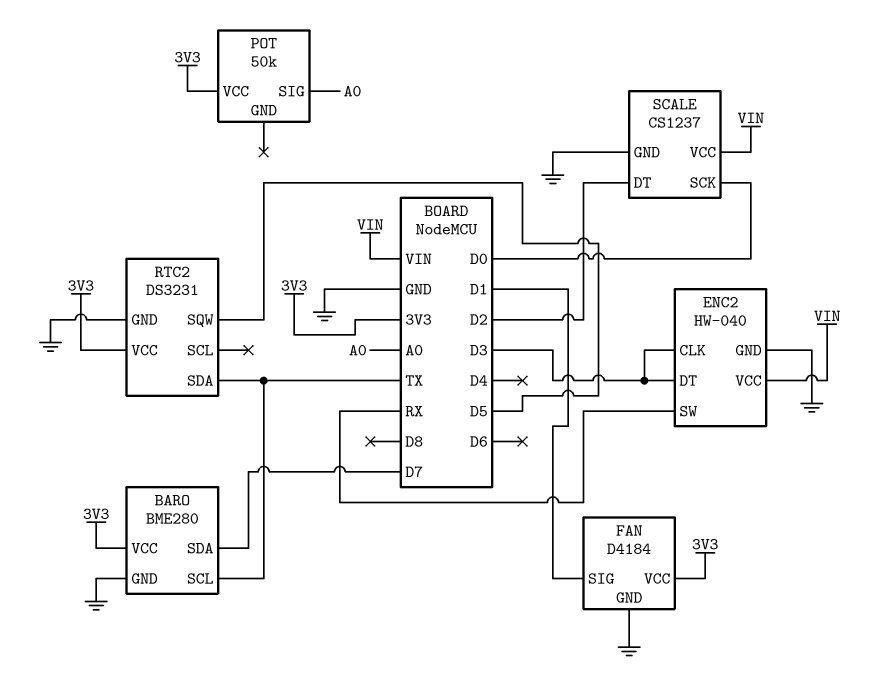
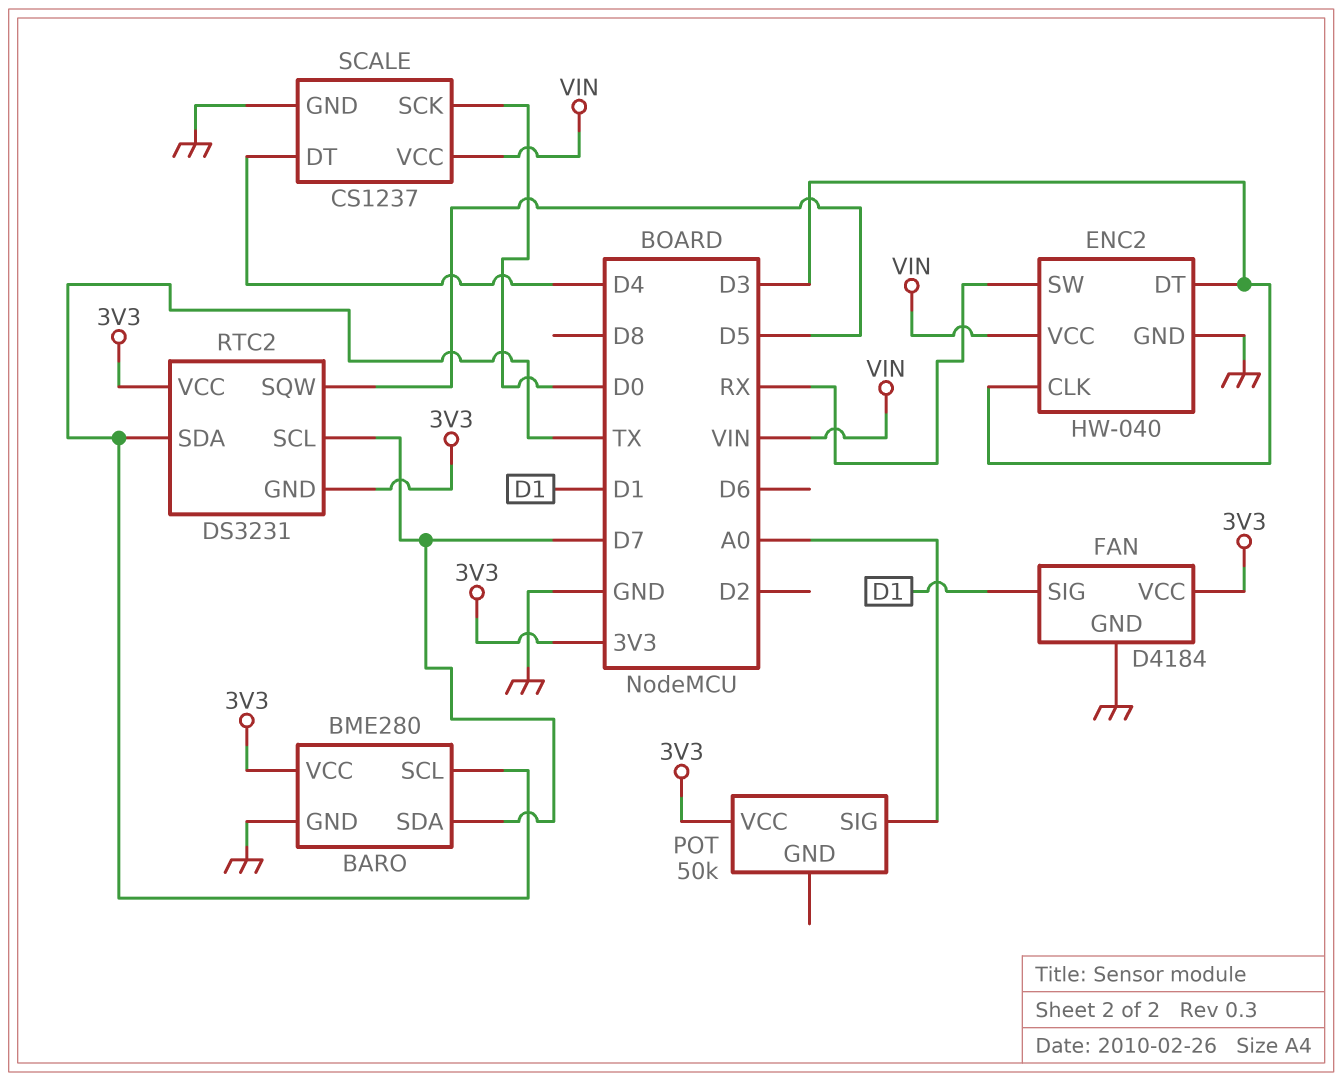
RTC2 pin GND: GND -> 3V3
RTC2 pin SCL: none -> D7
SCALE pin DT: D2 -> D4

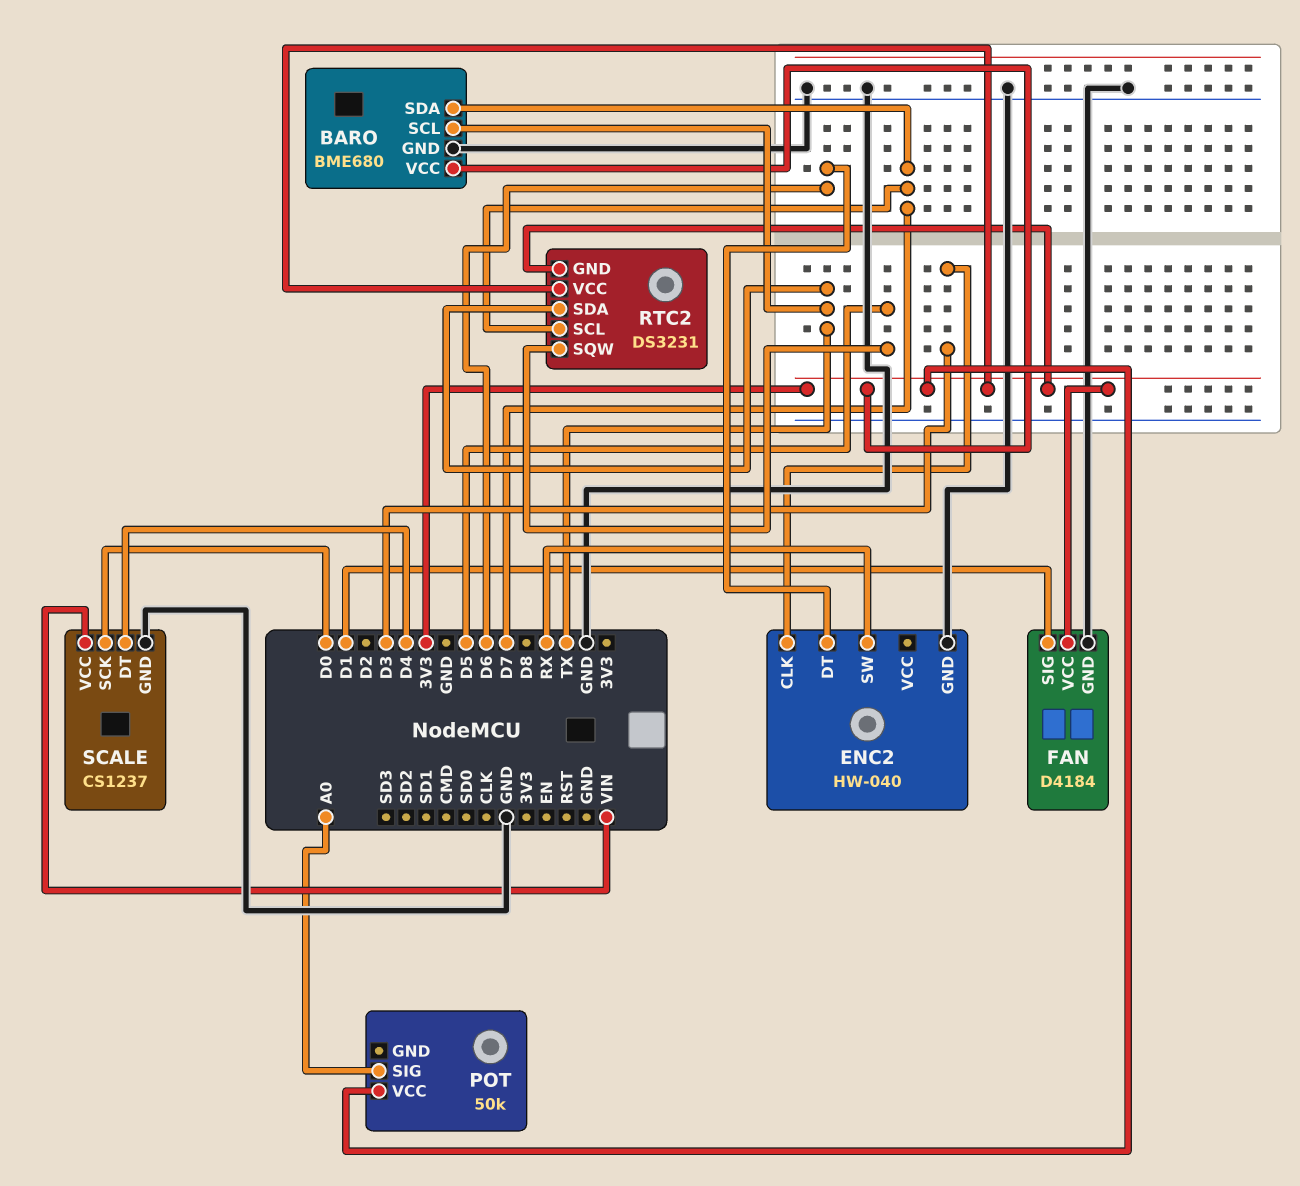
BARO: BME280 -> BME680
ENC2 pin DT: D3 -> D6
ENC2 pin VCC: VIN -> none

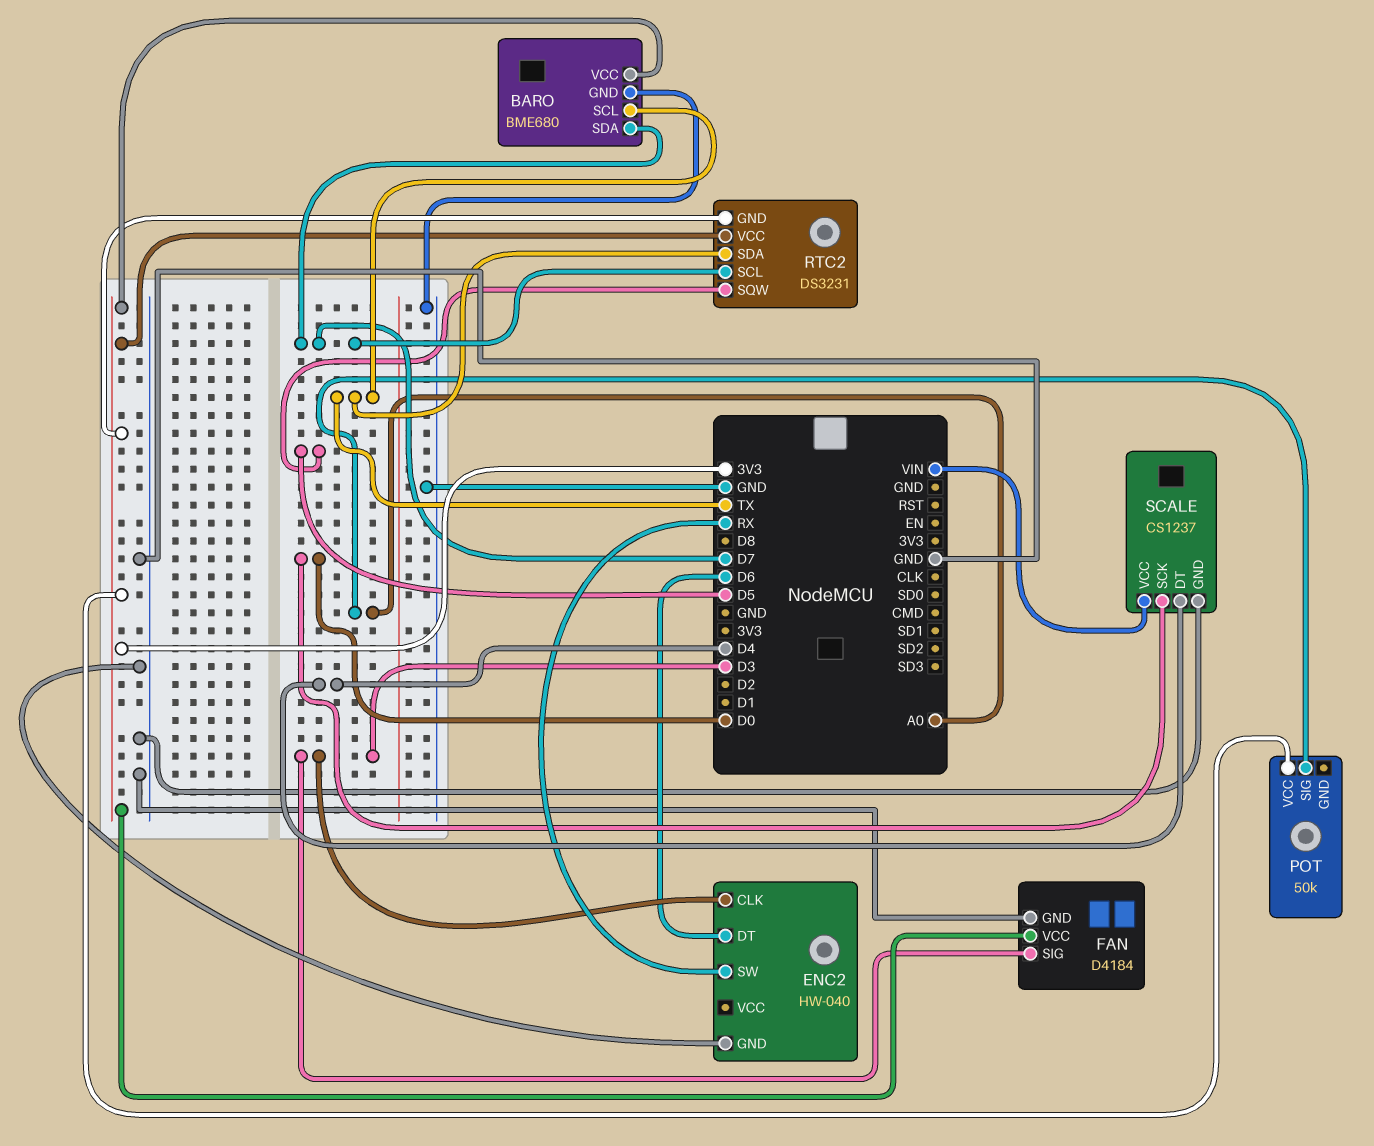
FAN pin SIG: D1 -> D3

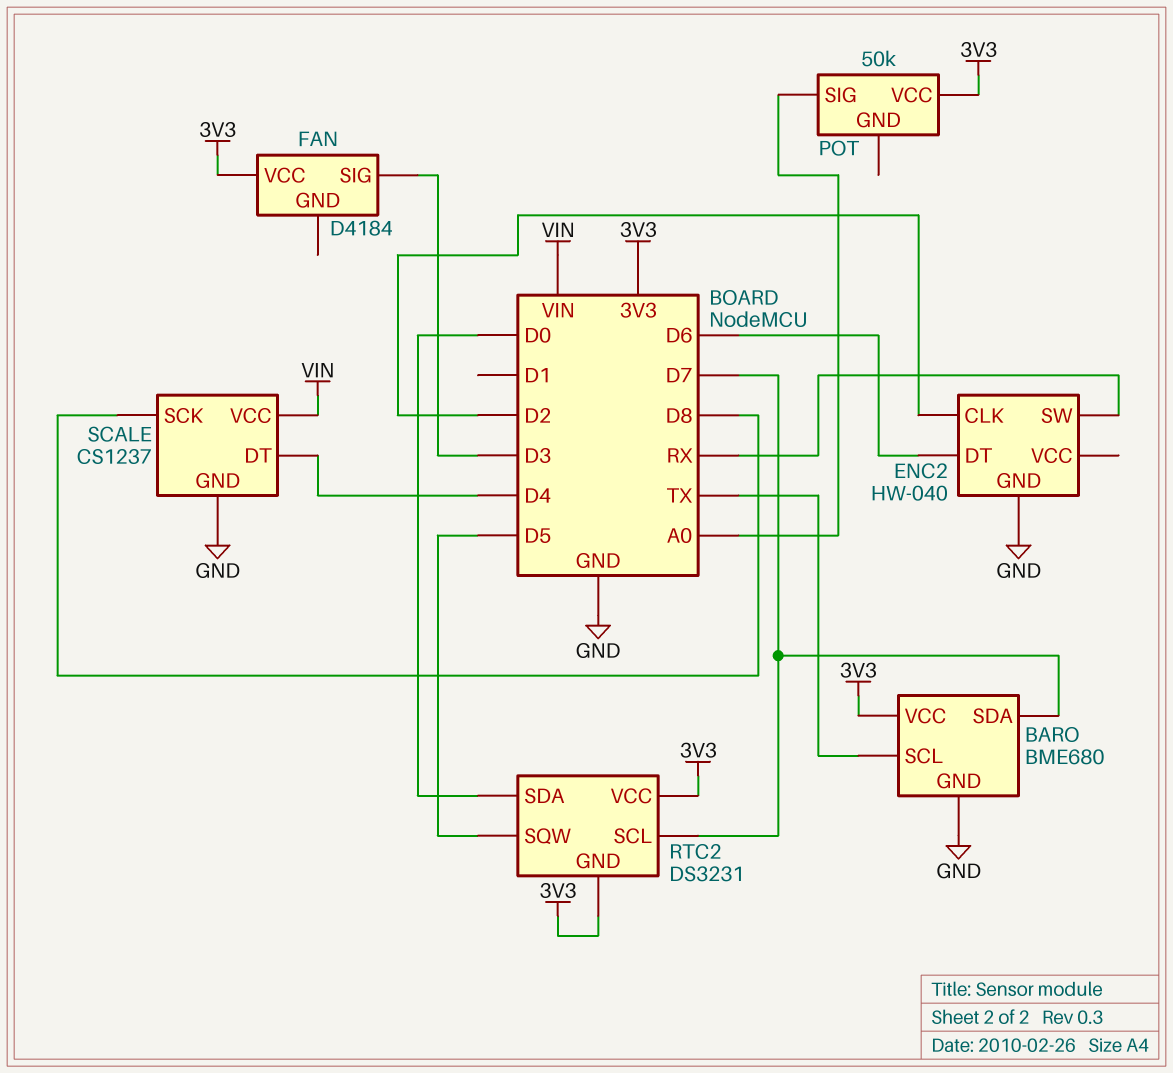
ENC2 pin CLK: D3 -> D2
FAN pin GND: GND -> none
RTC2 pin SDA: TX -> D0
SCALE pin SCK: D0 -> D8

